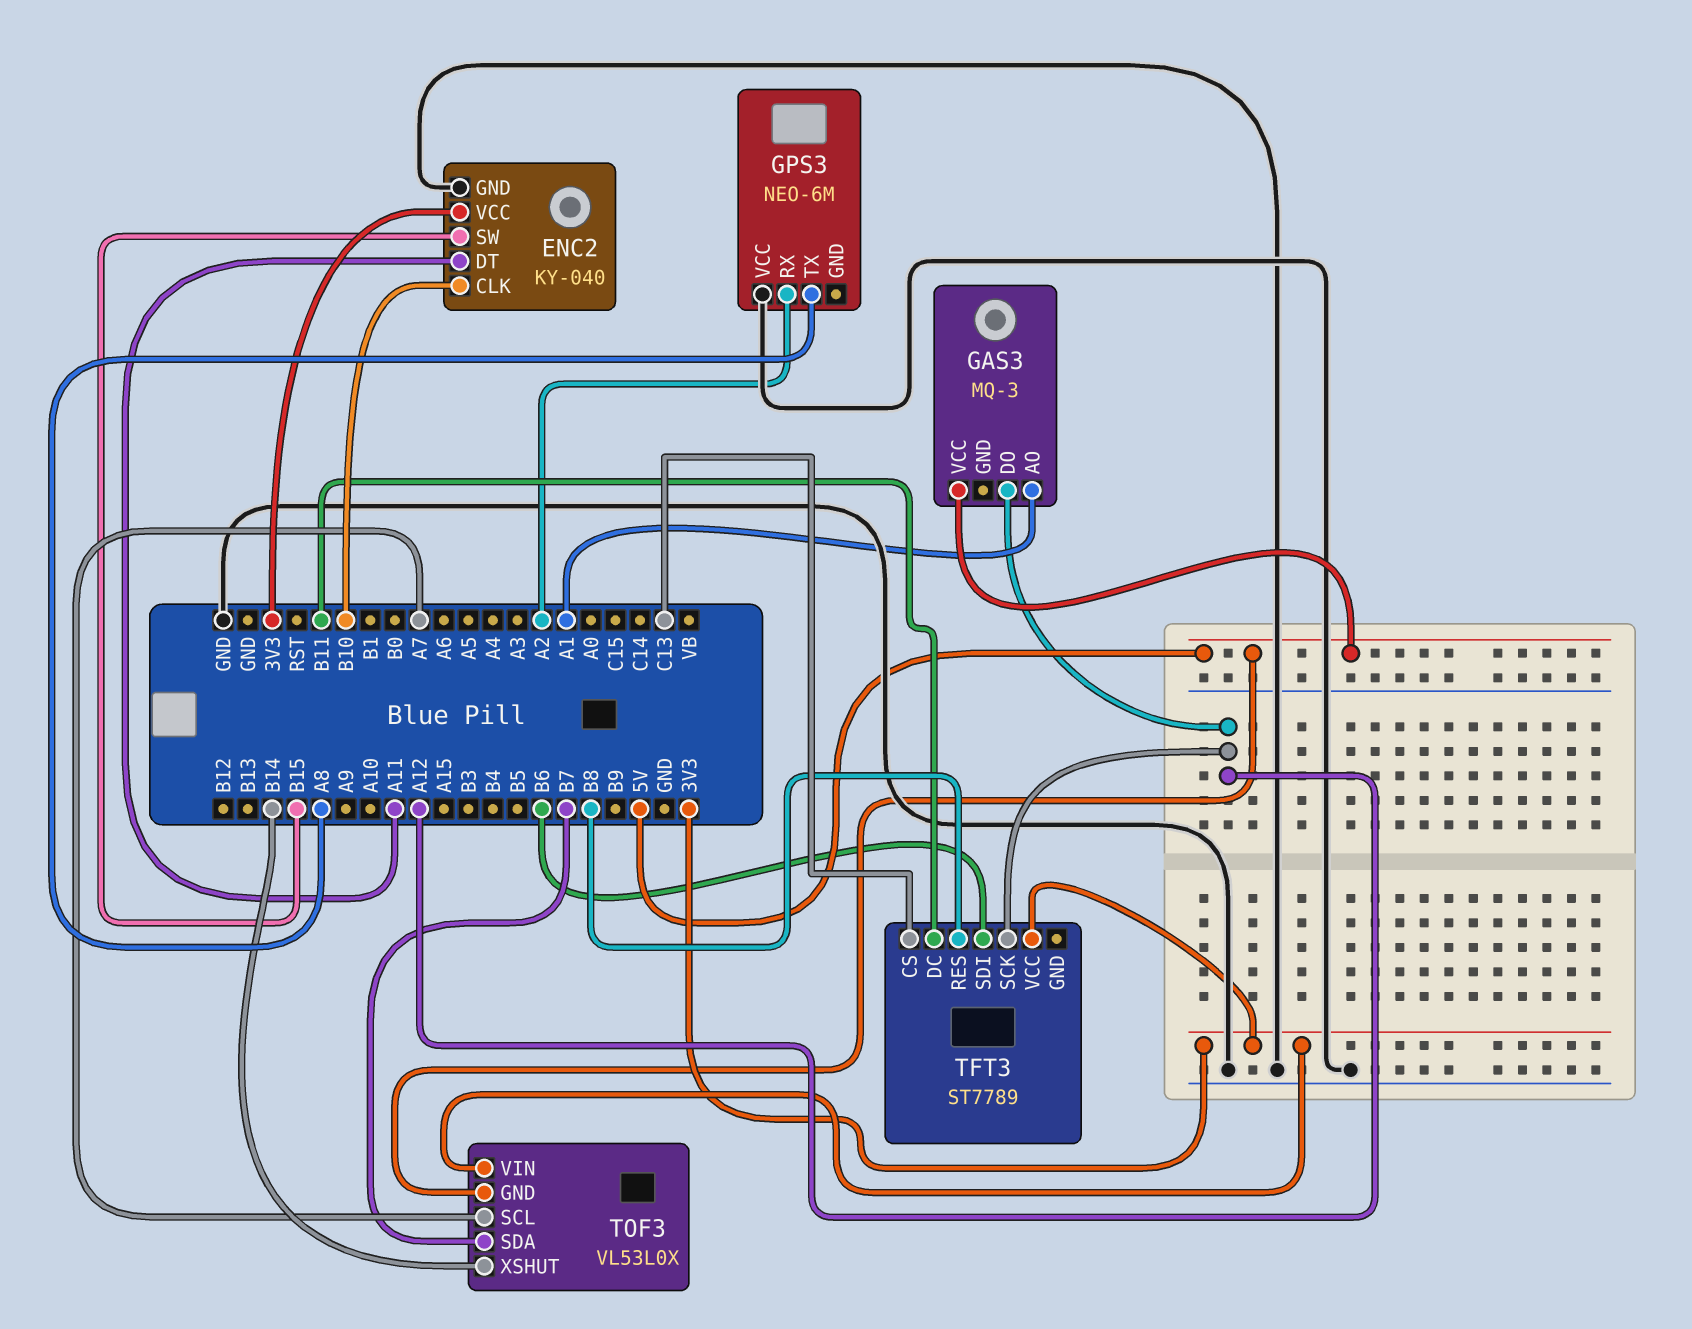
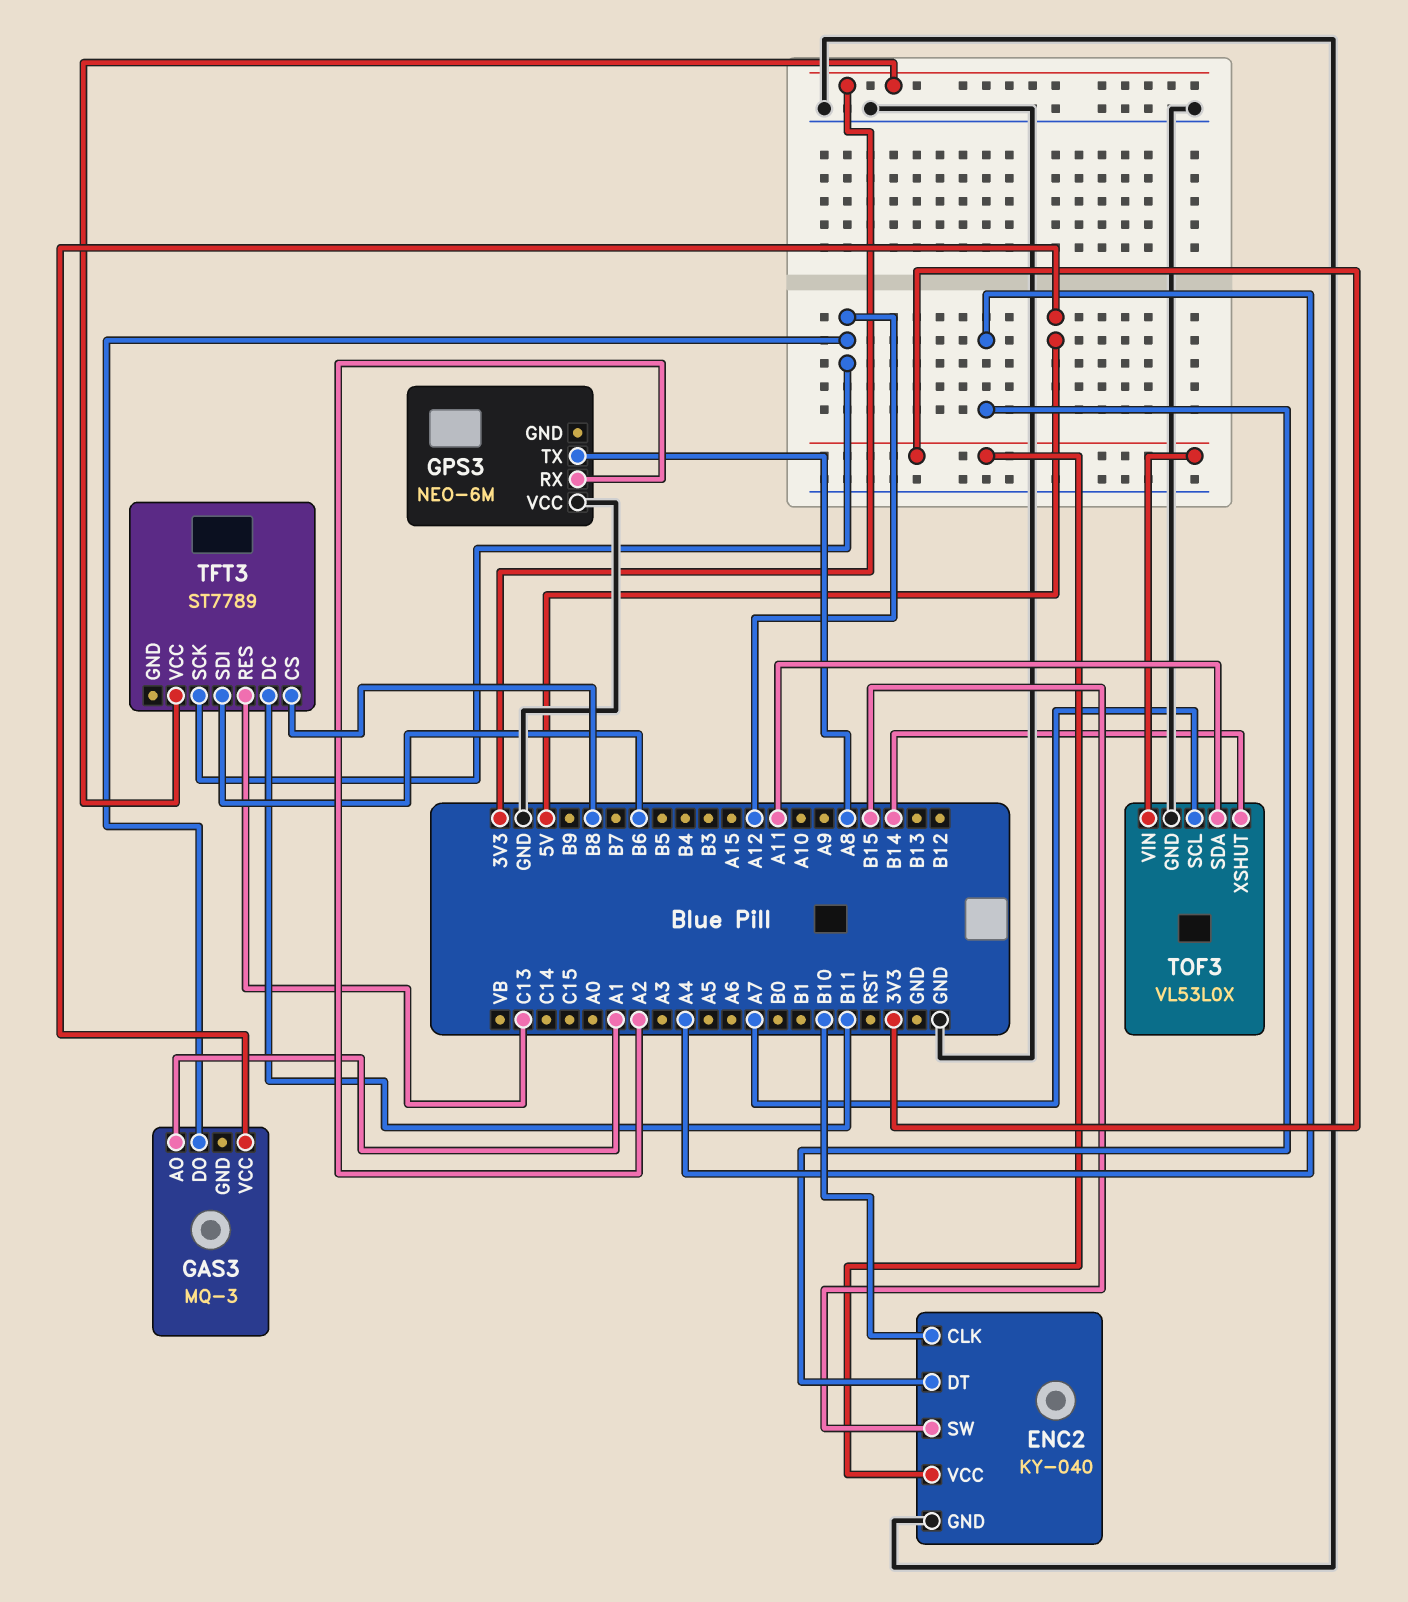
ENC2 pin DT: A11 -> A4
TFT3 pin CS: C13 -> B8
TFT3 pin RES: B8 -> C13
TOF3 pin GND: 5V -> GND
TOF3 pin SDA: B7 -> A11

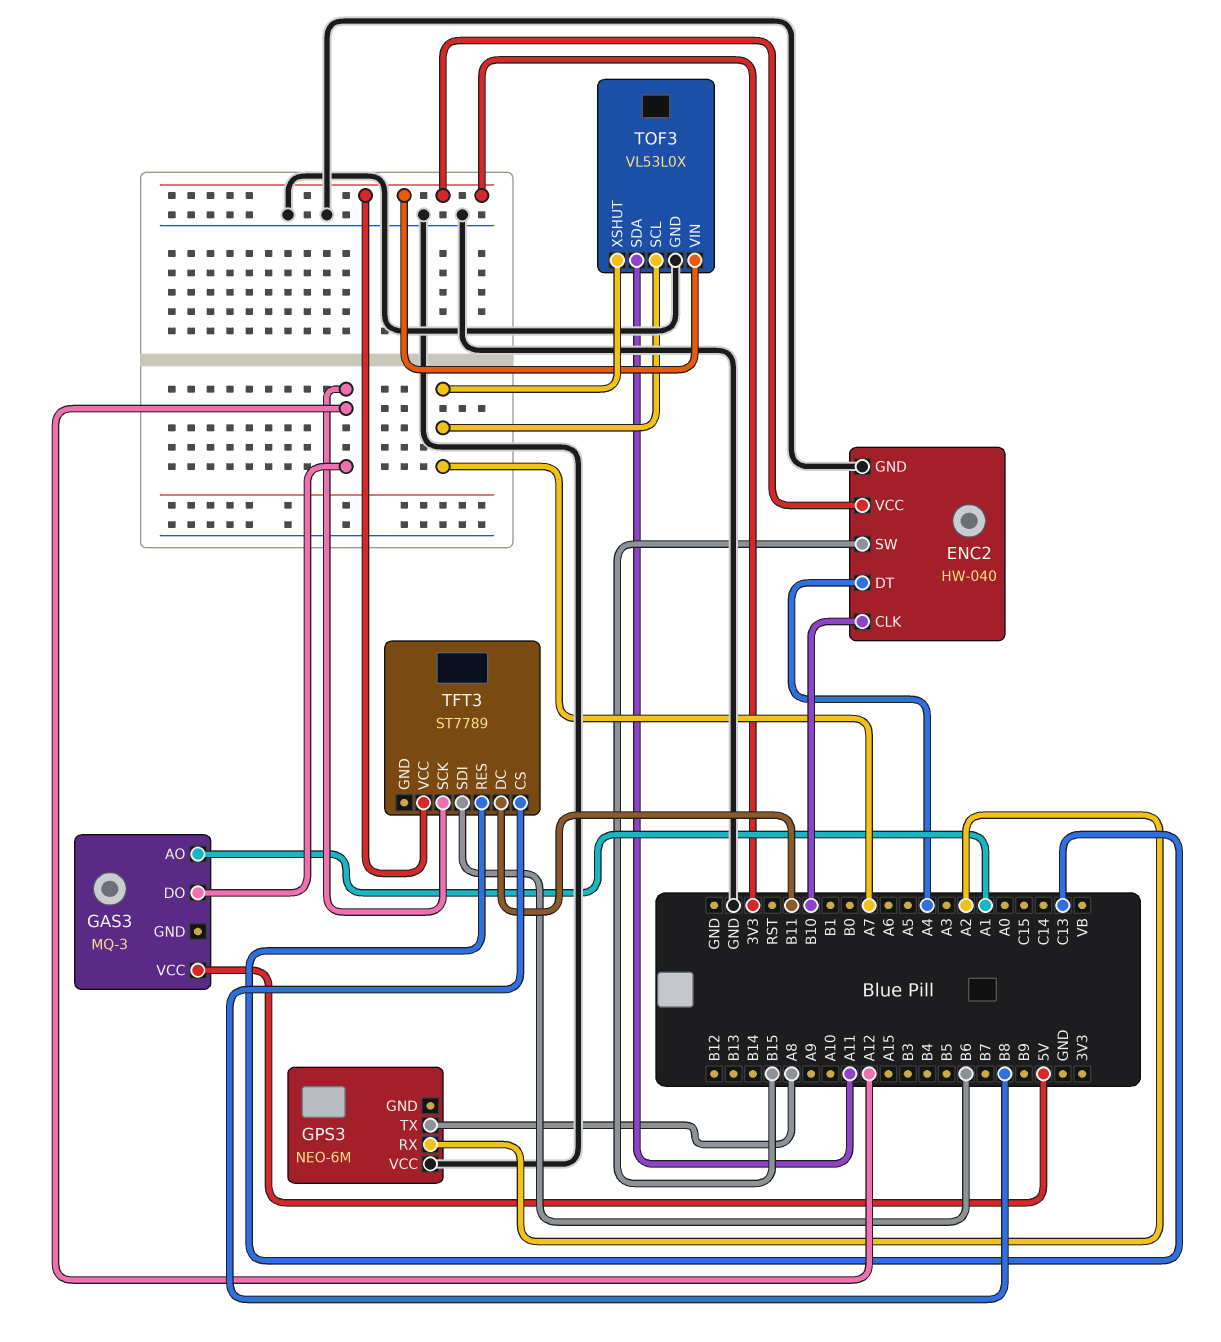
ENC2: KY-040 -> HW-040
TOF3 pin XSHUT: B14 -> A7

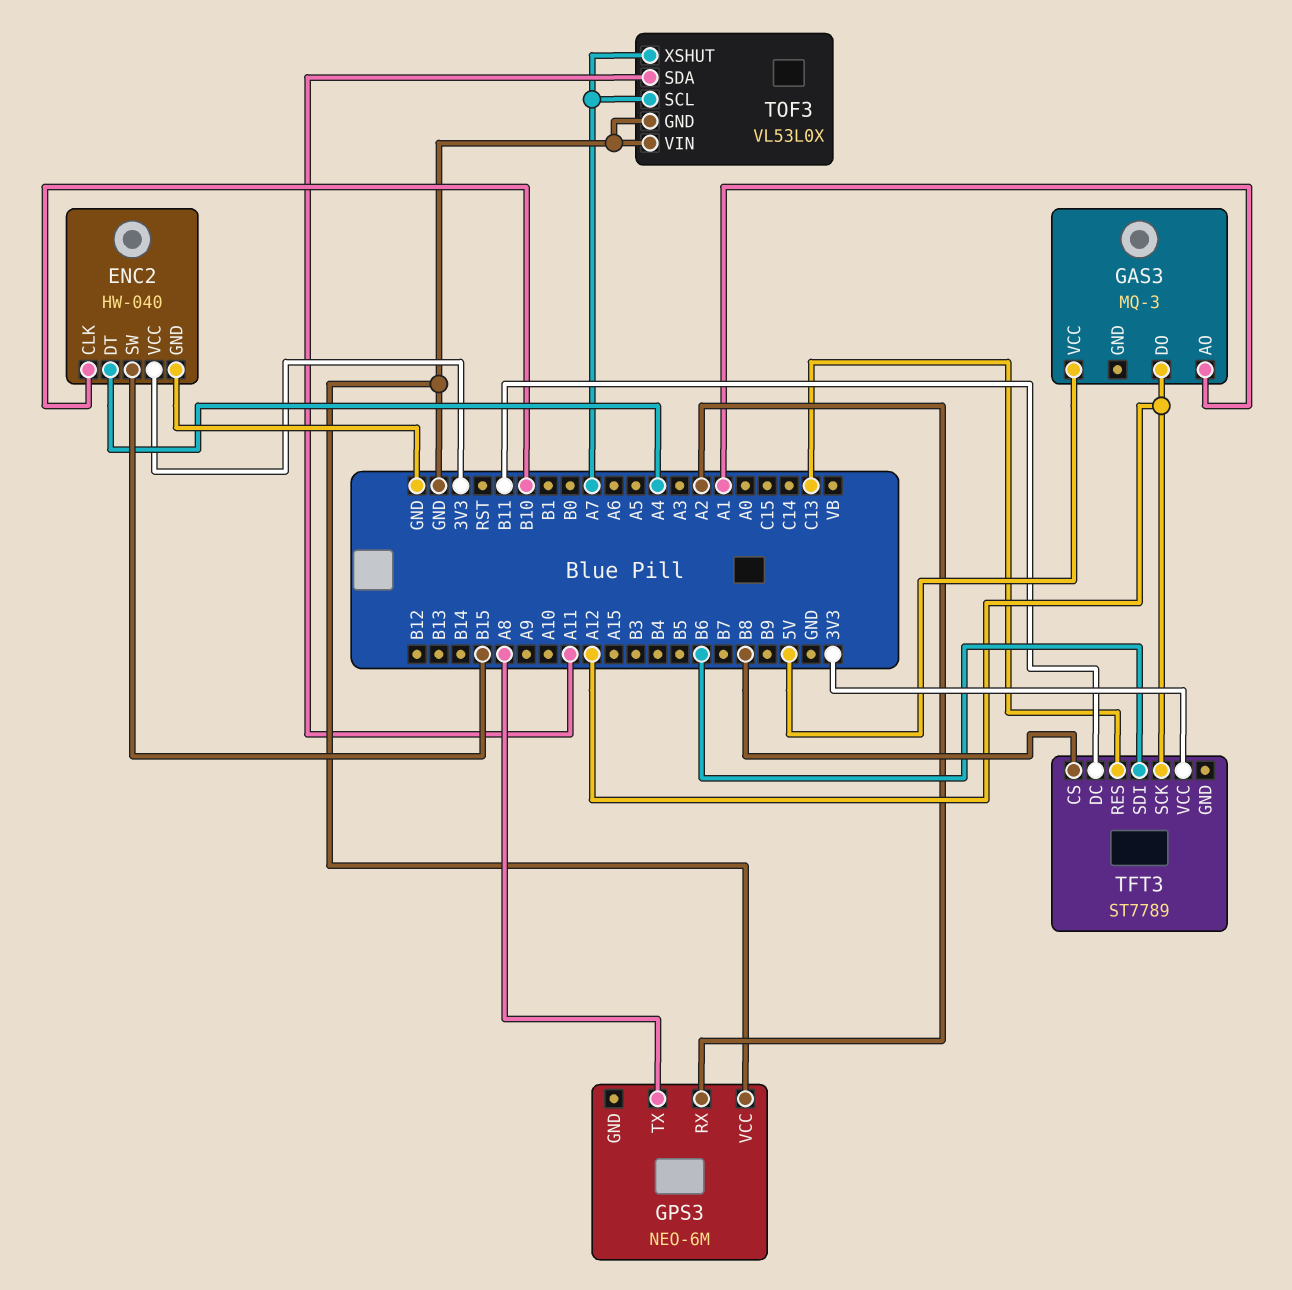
TOF3 pin VIN: 3V3 -> GND

